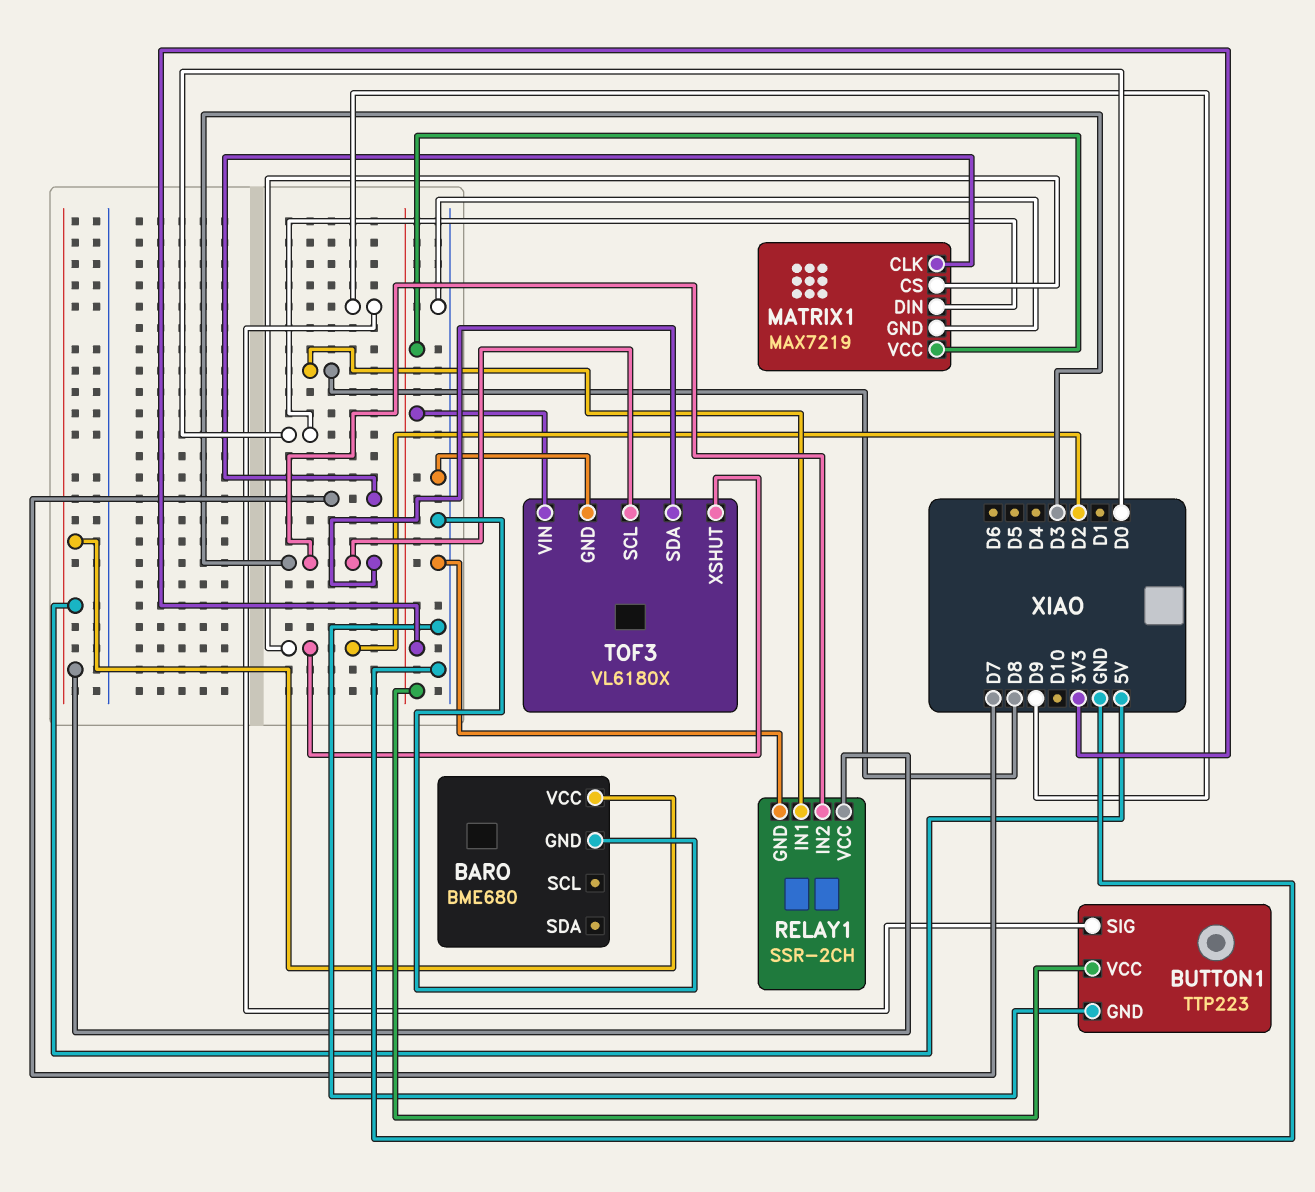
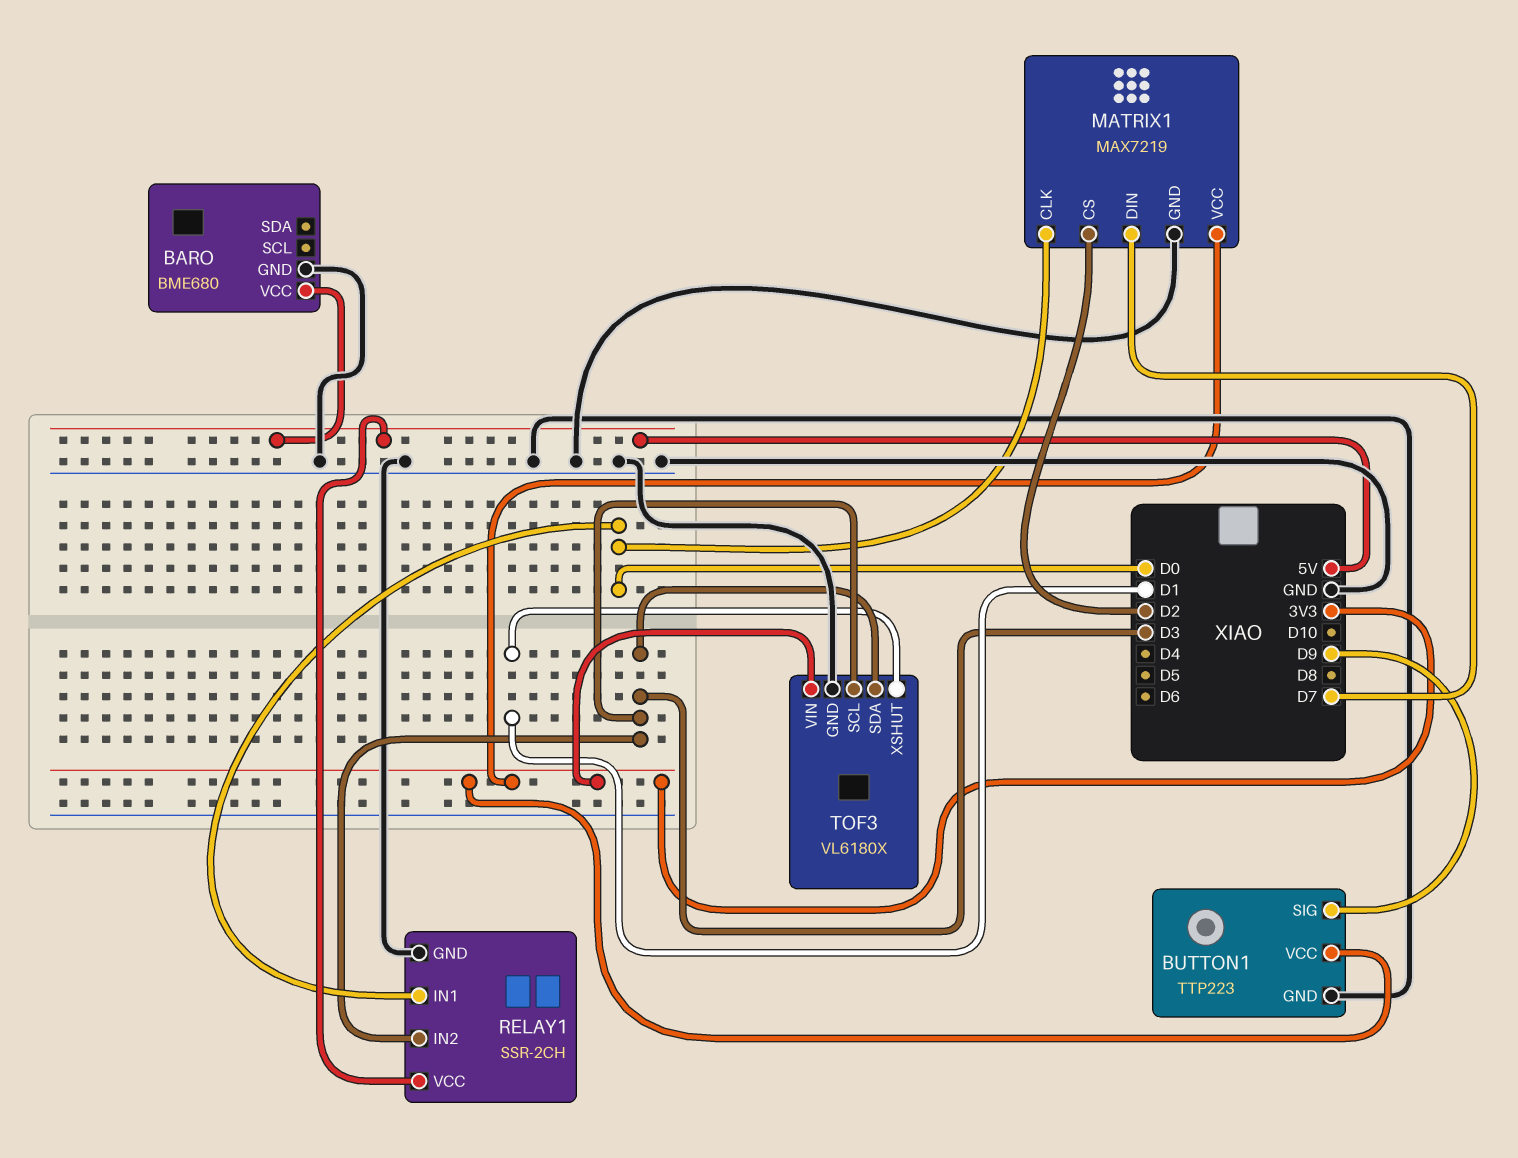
MATRIX1 pin CLK: D7 -> D0
MATRIX1 pin DIN: D0 -> D7
RELAY1 pin IN1: D8 -> D0
TOF3 pin XSHUT: D2 -> D1

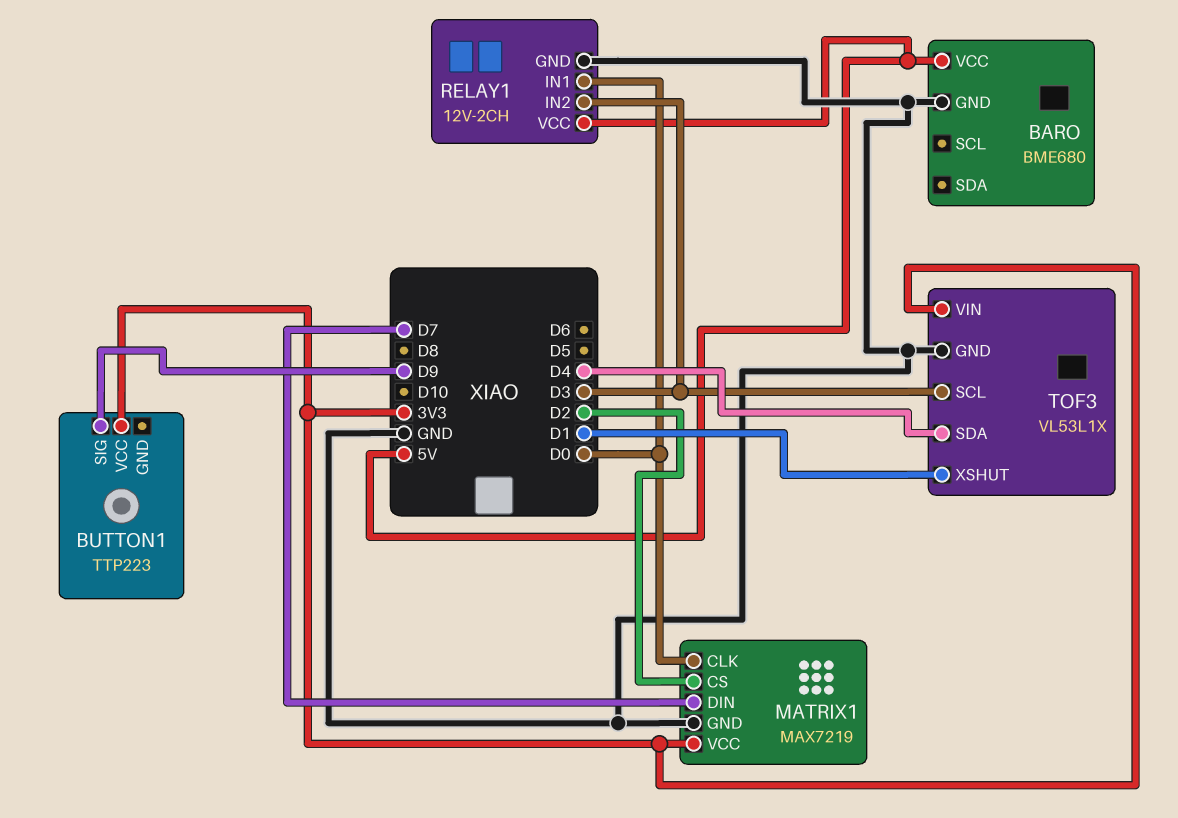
BUTTON1 pin GND: GND -> none
RELAY1: SSR-2CH -> 12V-2CH
TOF3: VL6180X -> VL53L1X
TOF3 pin SDA: D3 -> D4

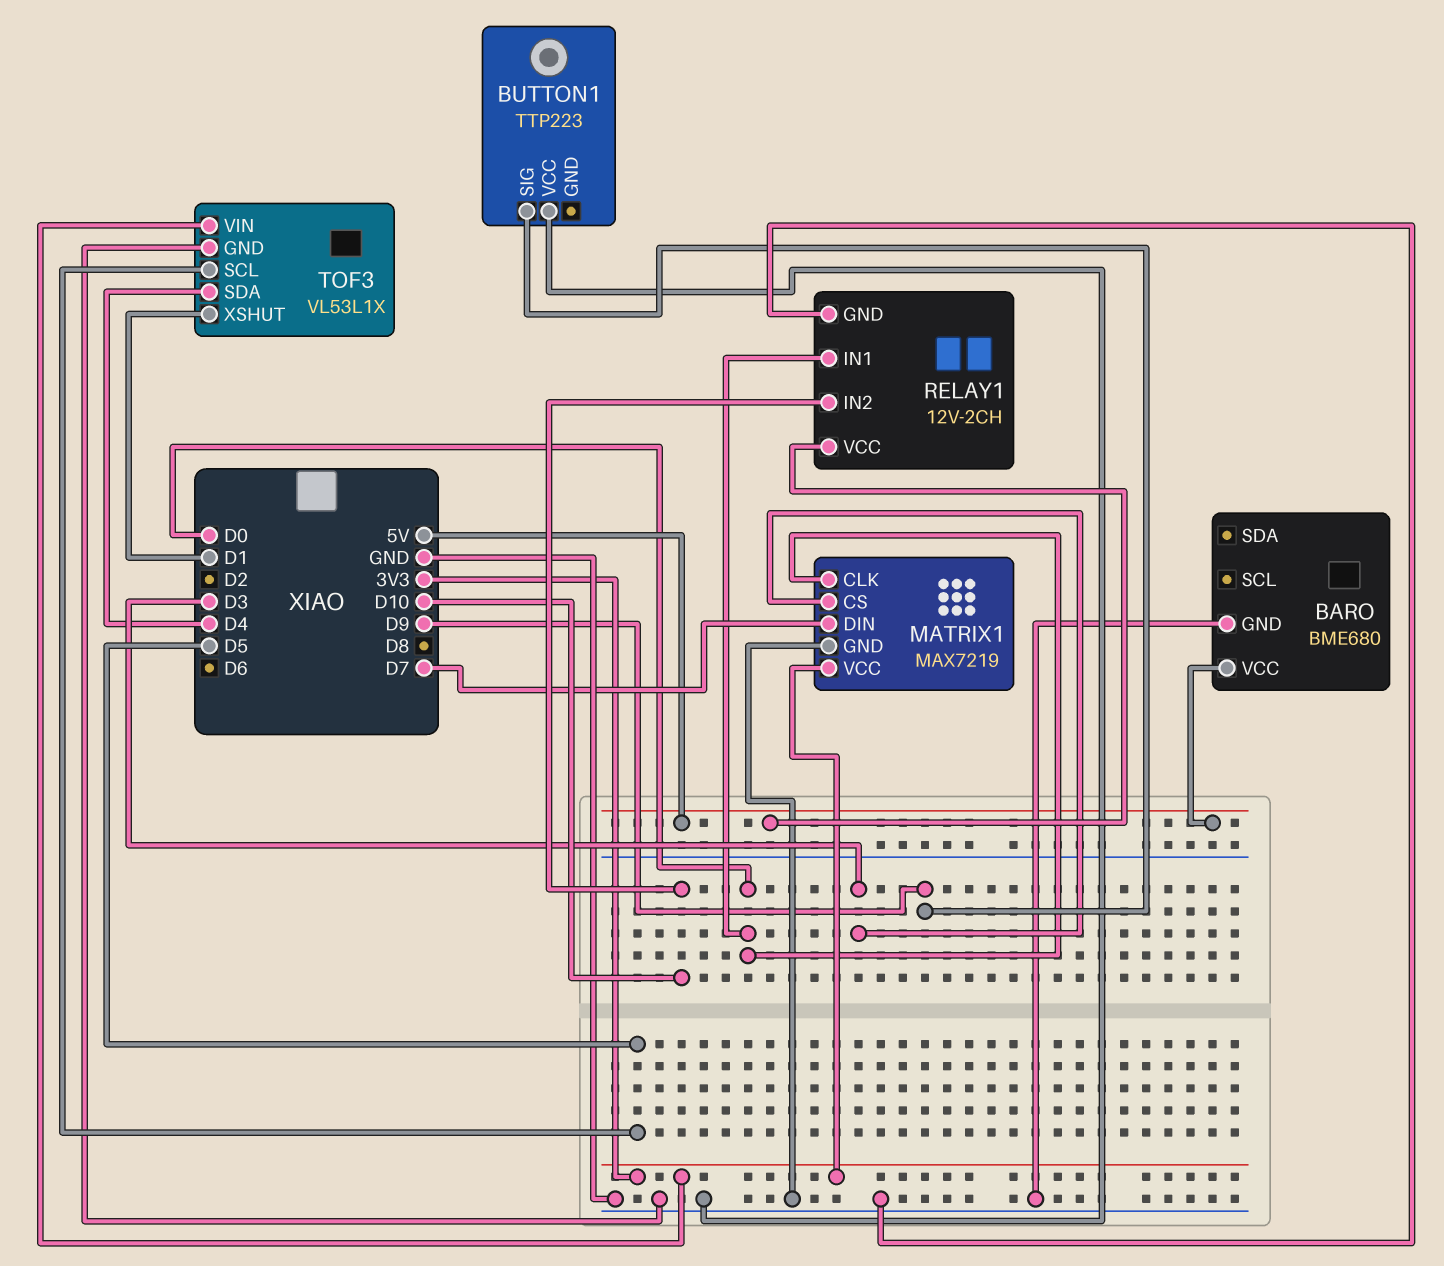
BUTTON1 pin VCC: 3V3 -> GND
MATRIX1 pin CS: D2 -> D3
RELAY1 pin IN2: D3 -> D10
TOF3 pin SCL: D3 -> D5

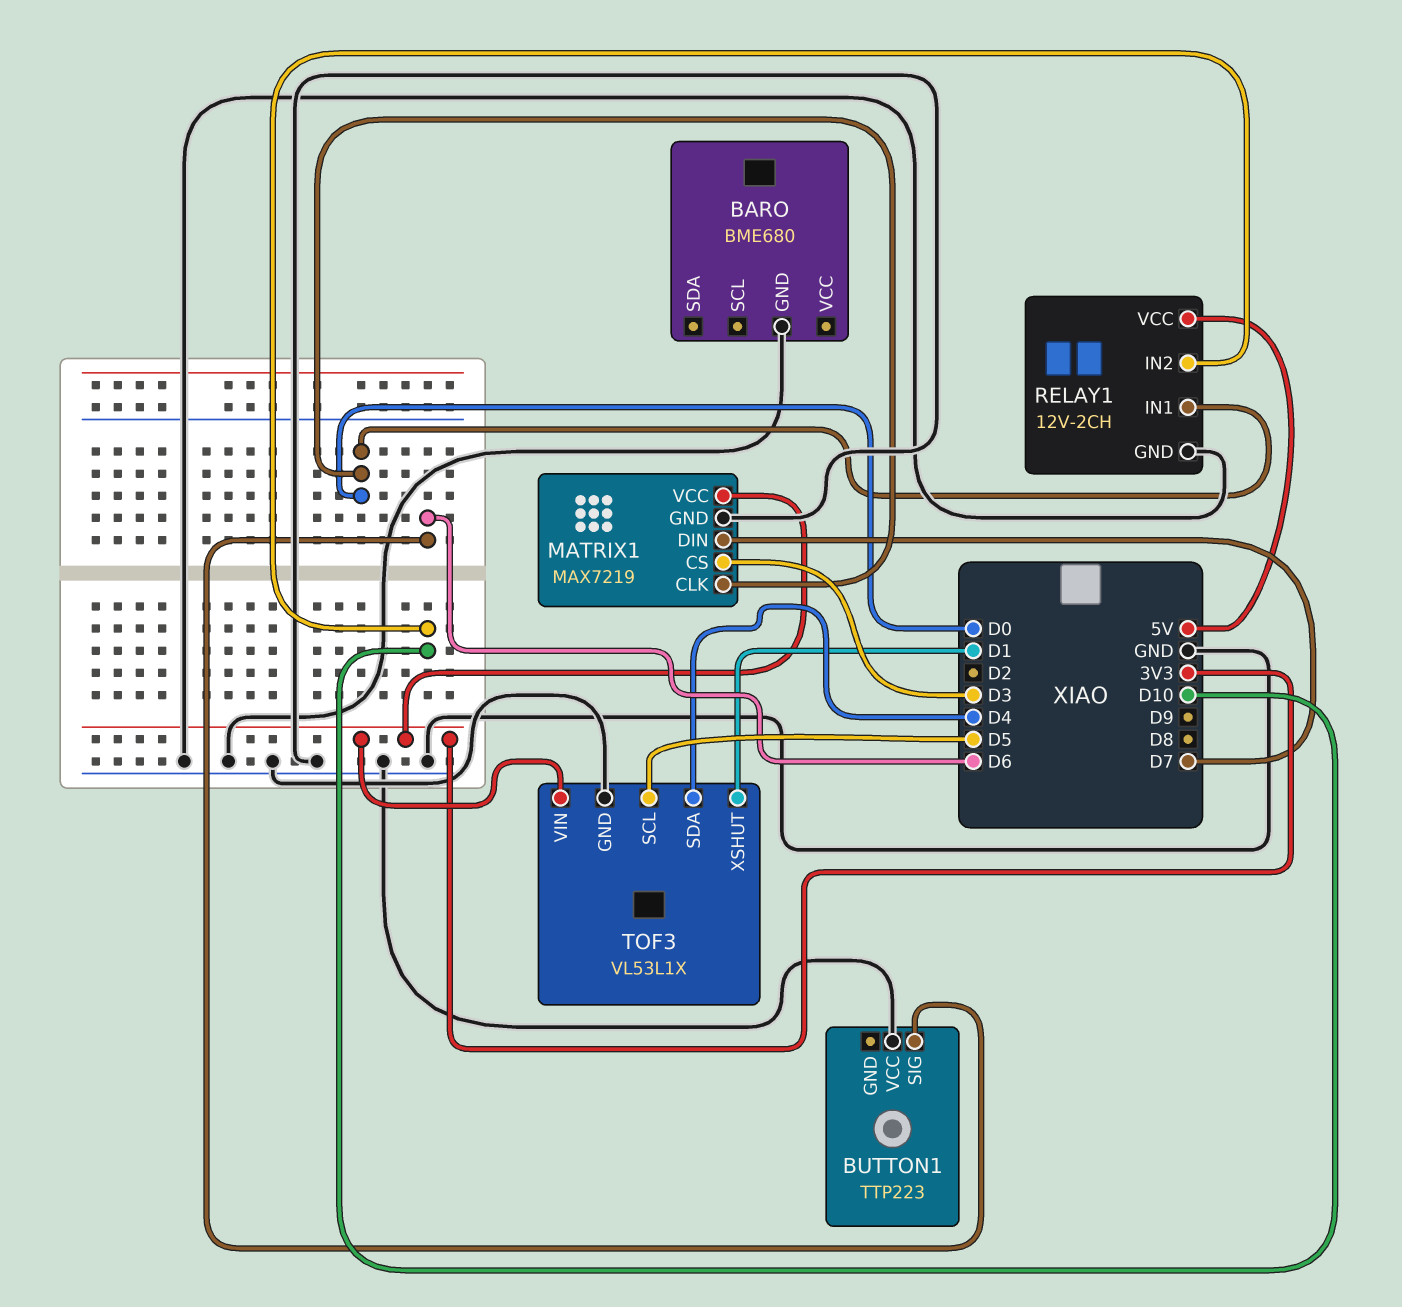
BARO pin VCC: 5V -> none
BUTTON1 pin SIG: D9 -> D6

